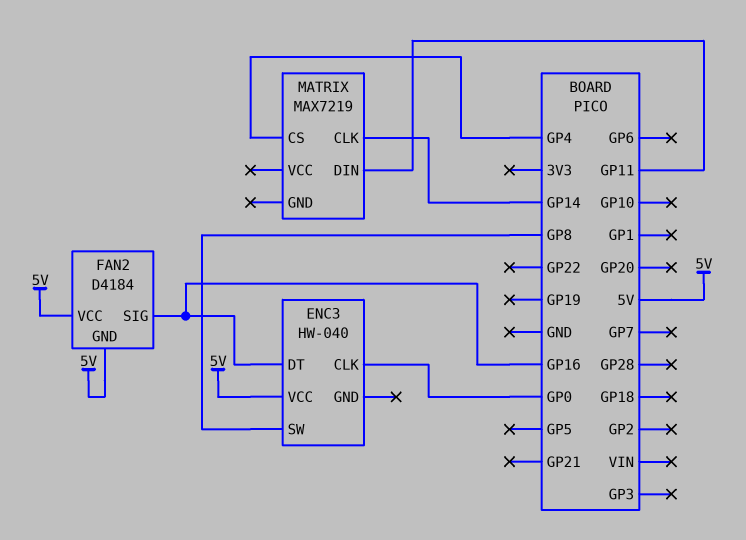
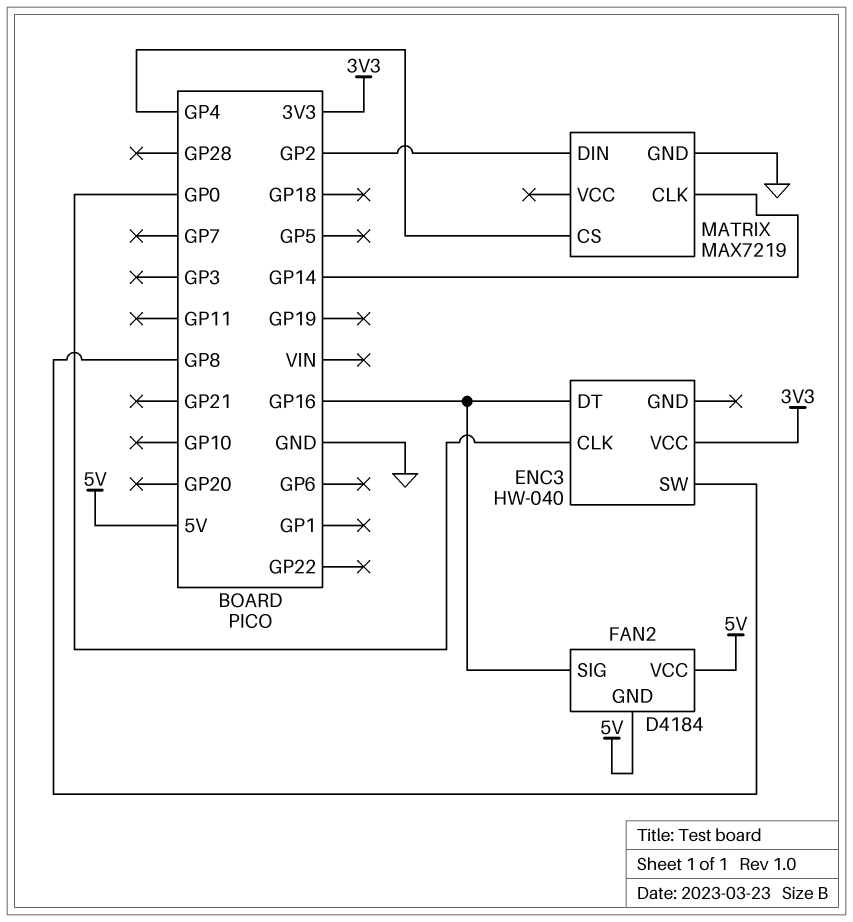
ENC3 pin VCC: 5V -> 3V3
MATRIX pin DIN: GP11 -> GP2
MATRIX pin GND: none -> GND

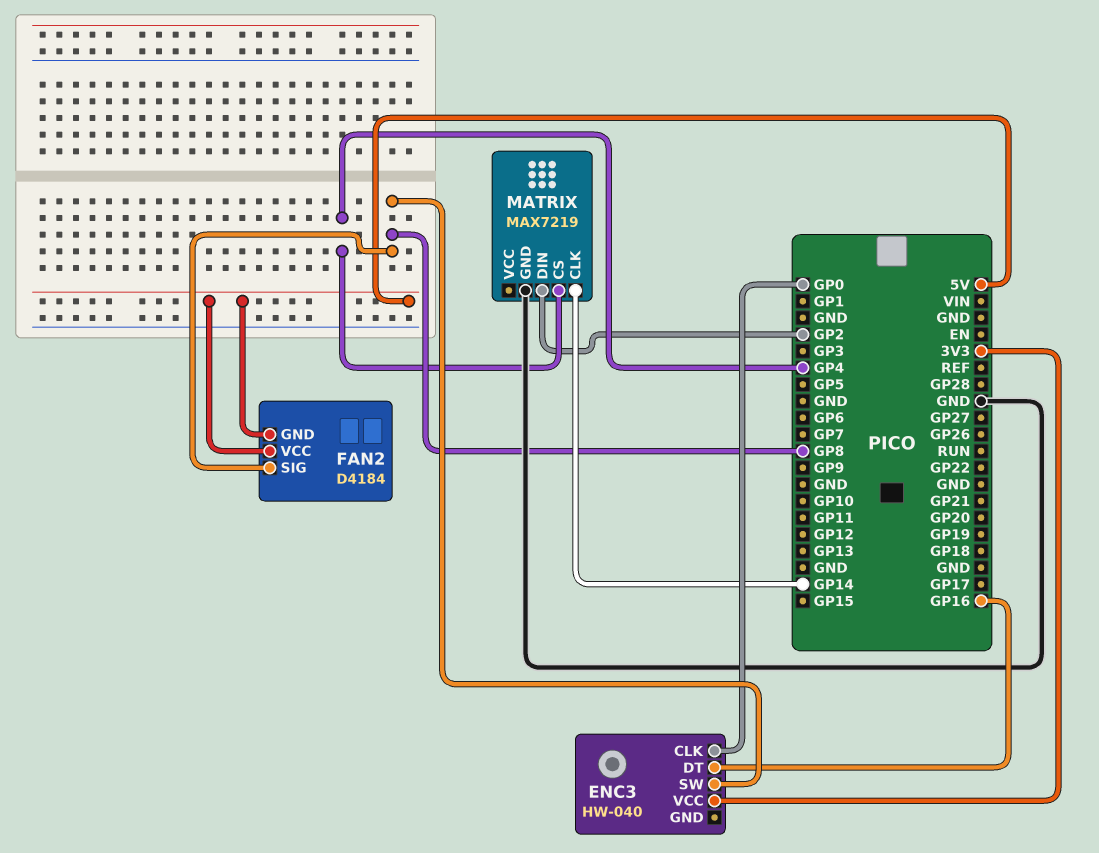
FAN2 pin SIG: GP16 -> GP8

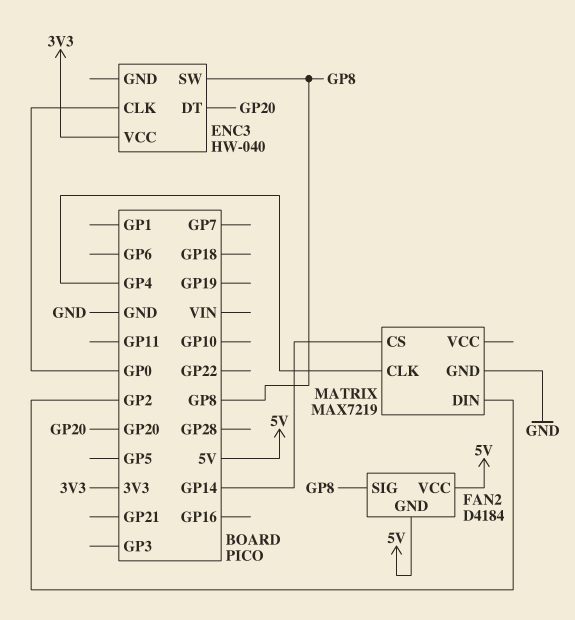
ENC3 pin DT: GP16 -> GP20
MATRIX pin CLK: GP14 -> GP4
MATRIX pin CS: GP4 -> GP14

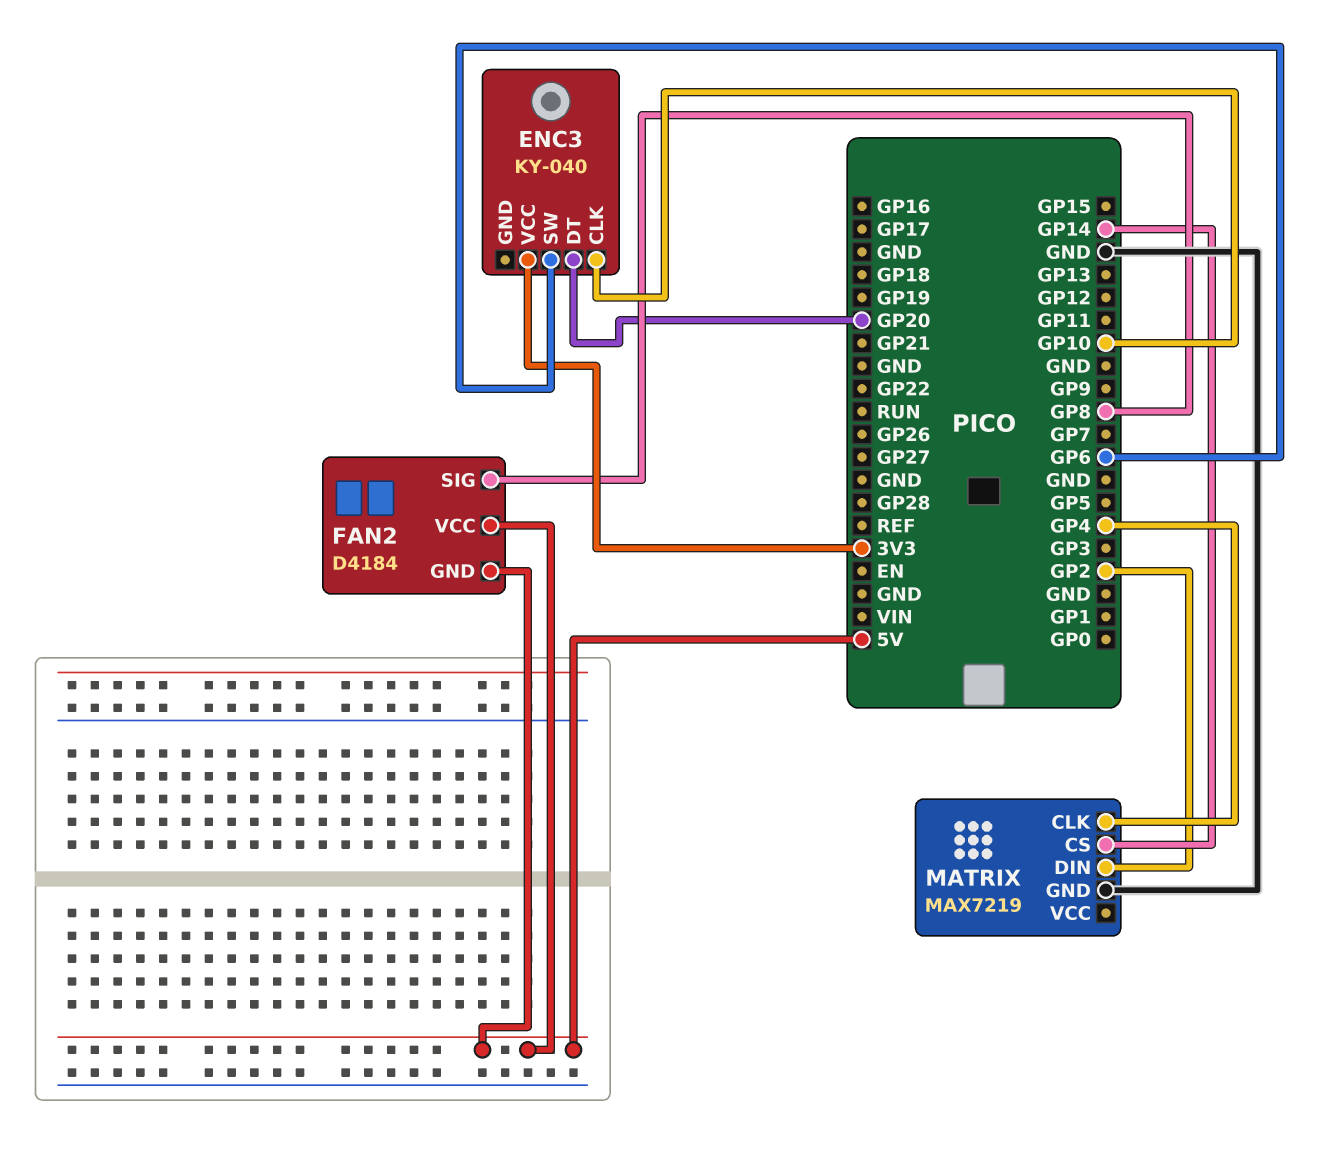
ENC3: HW-040 -> KY-040
ENC3 pin CLK: GP0 -> GP10
ENC3 pin SW: GP8 -> GP6

